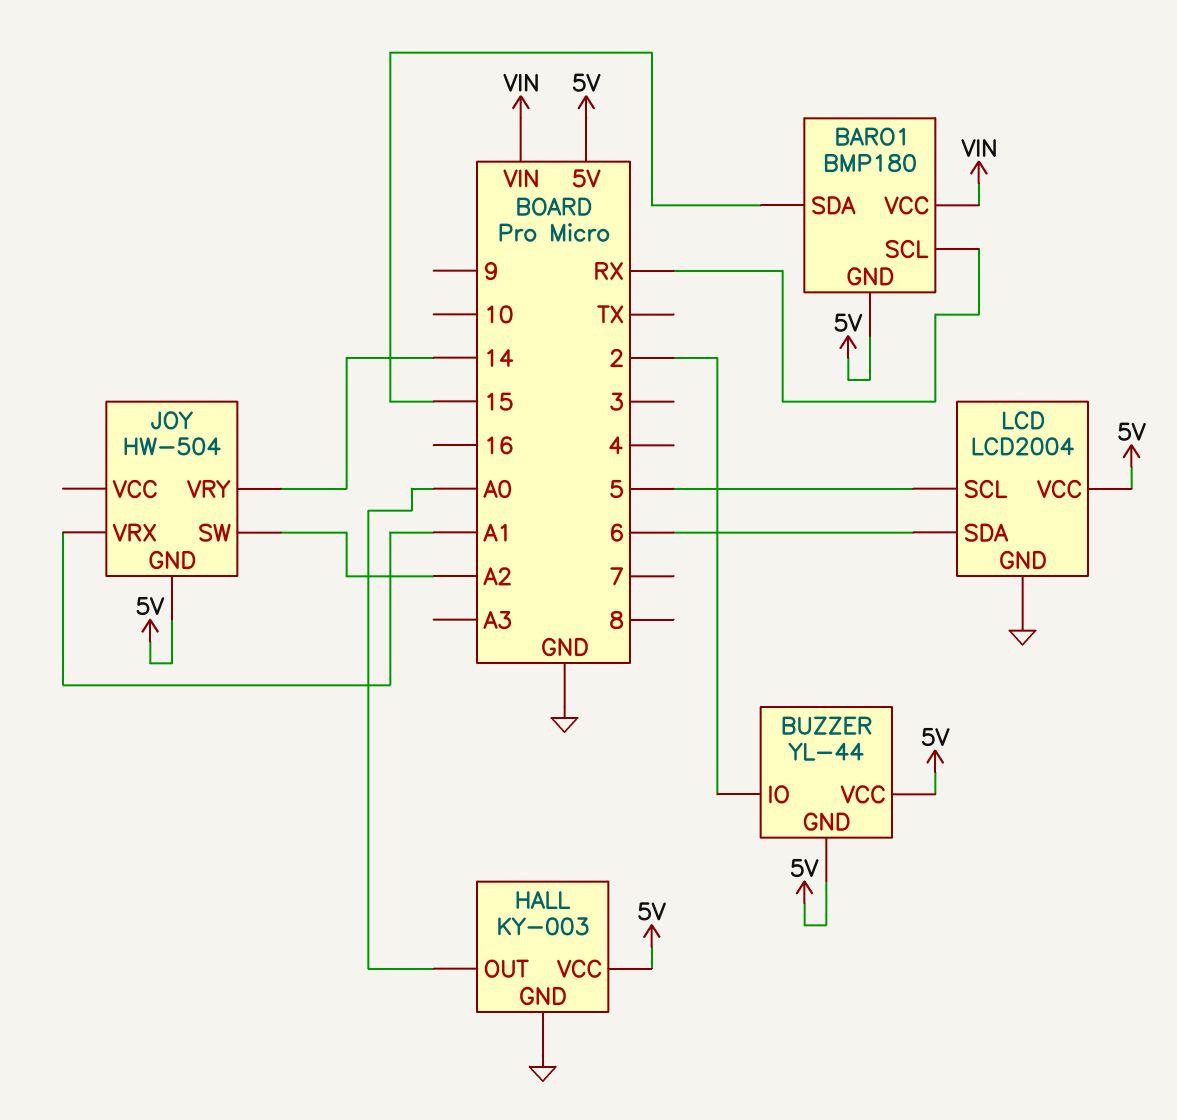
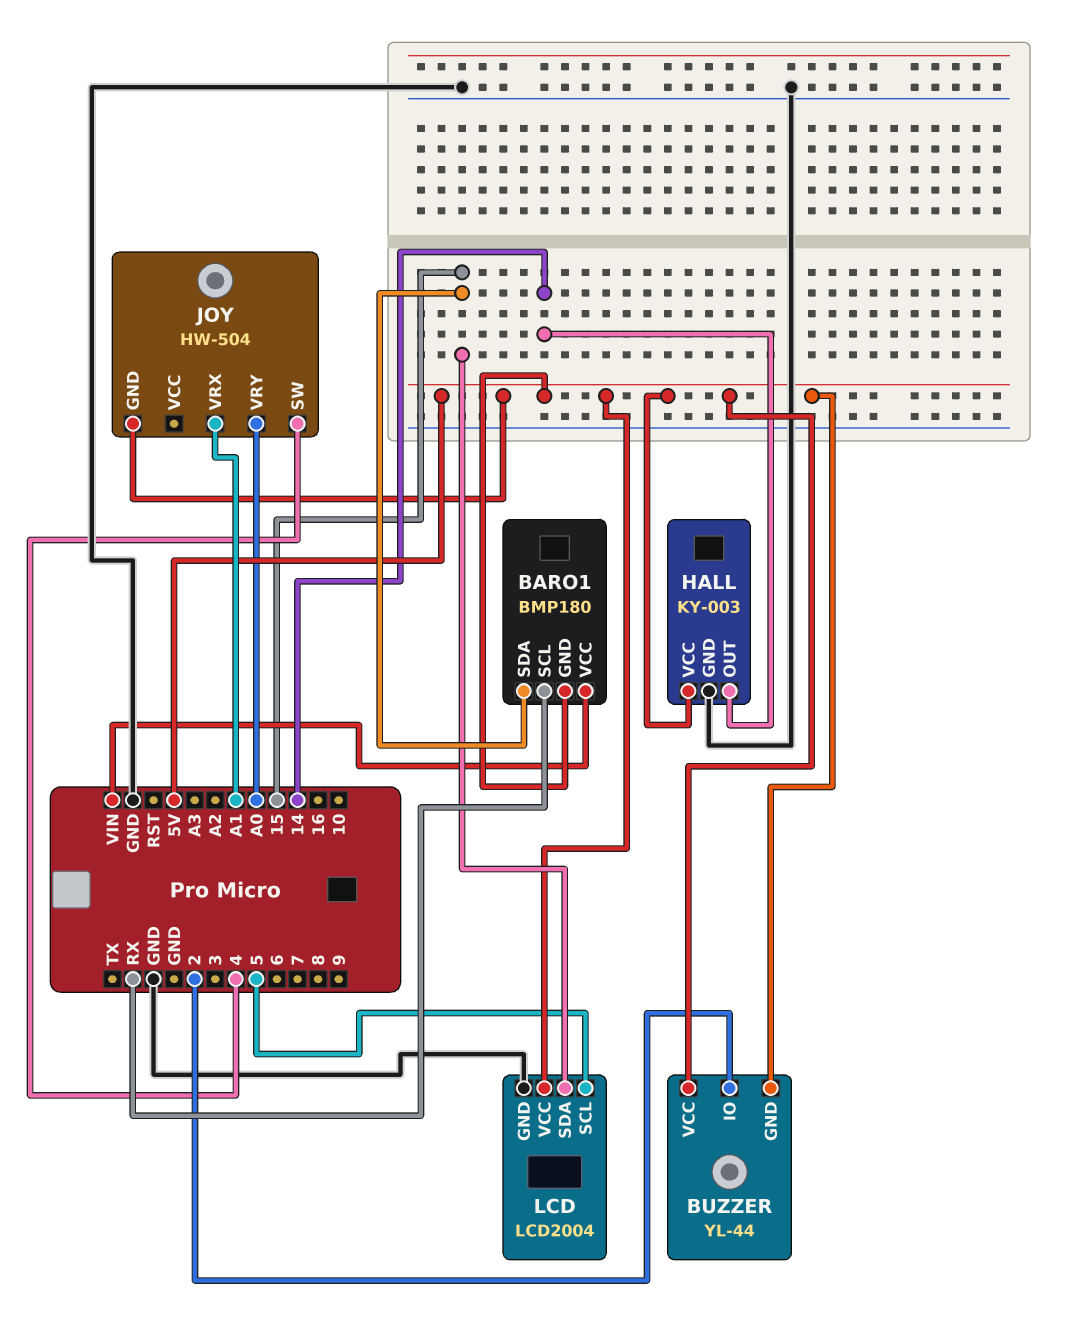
HALL pin OUT: A0 -> 14
JOY pin SW: A2 -> 4
JOY pin VRY: 14 -> A0
LCD pin SDA: 6 -> 15

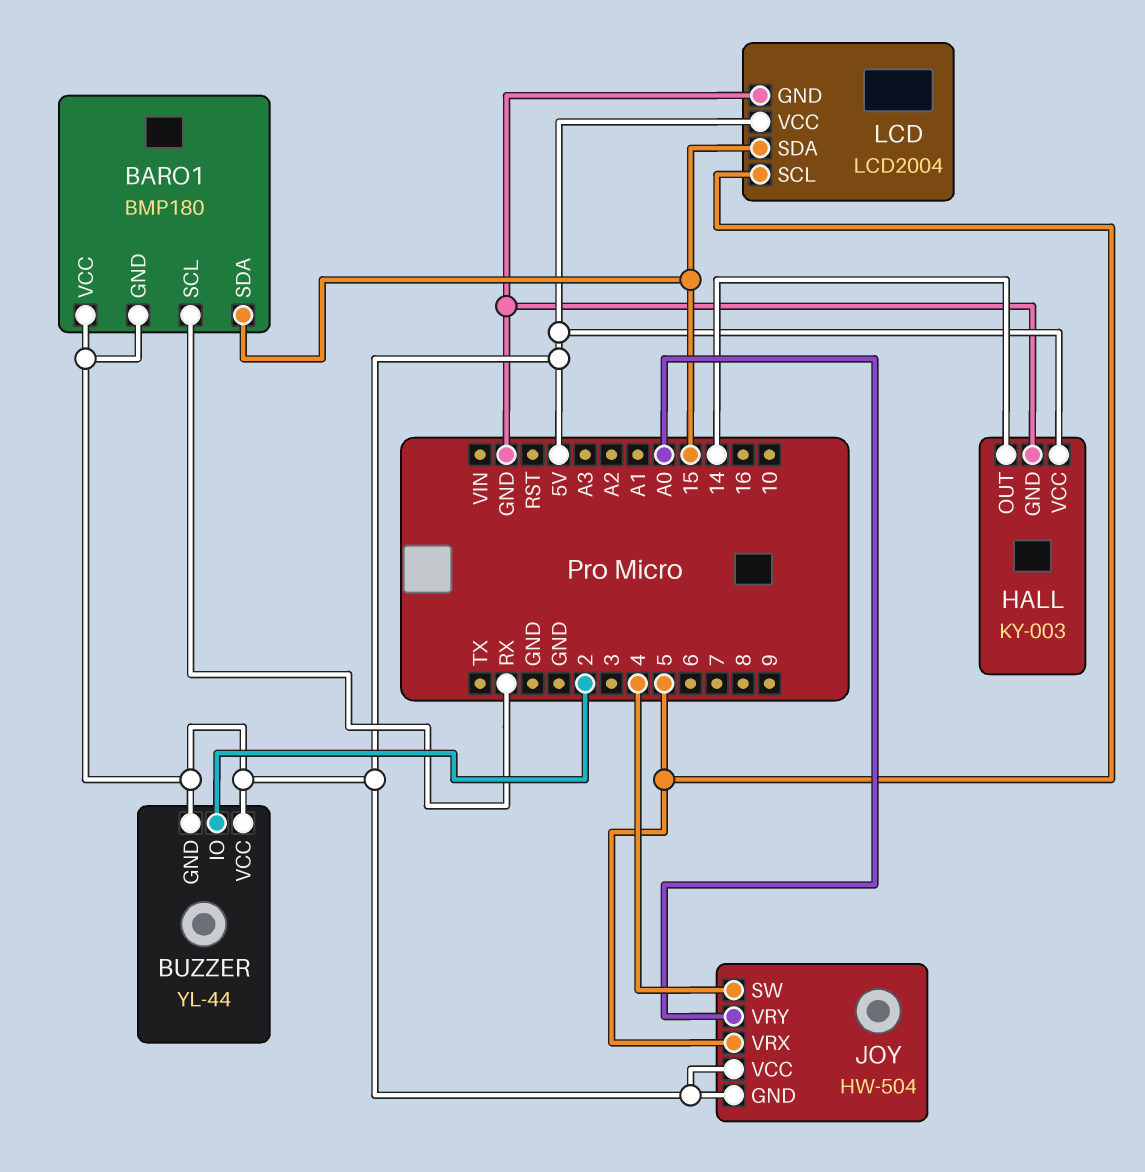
BARO1 pin VCC: VIN -> 5V
JOY pin VCC: none -> 5V
JOY pin VRX: A1 -> 5

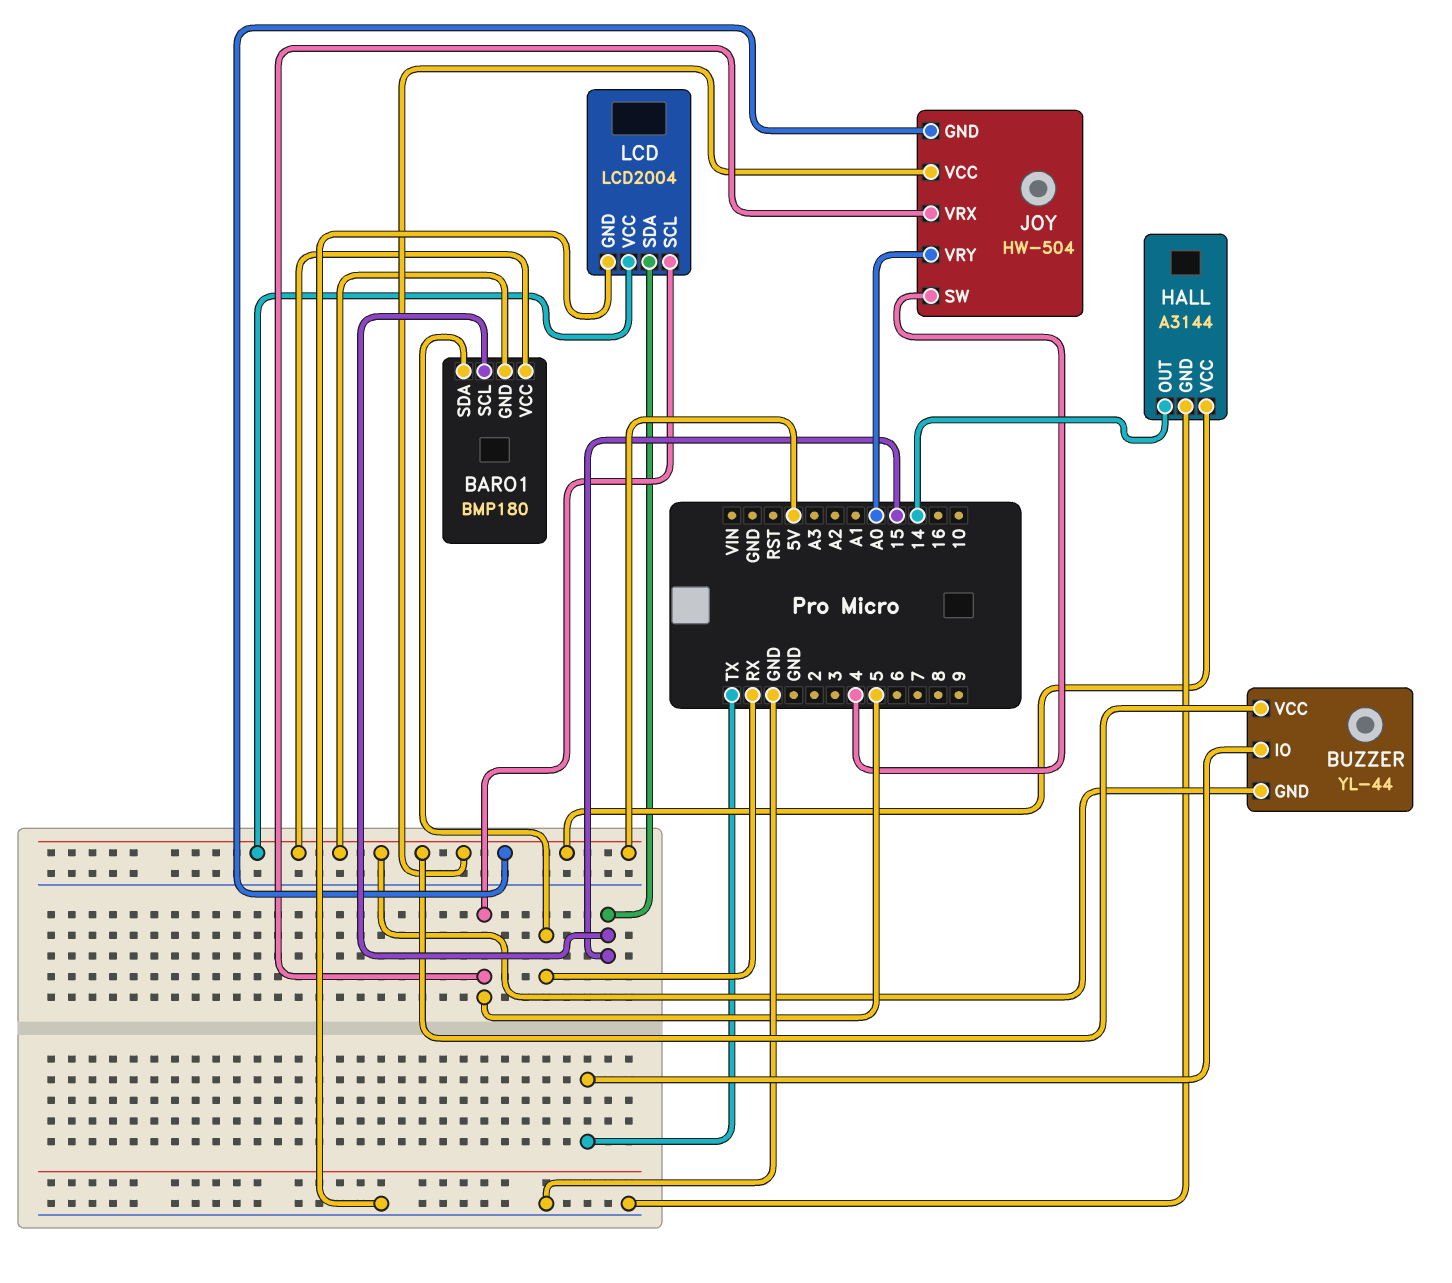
BARO1 pin SCL: RX -> 15
BARO1 pin SDA: 15 -> RX
BUZZER pin IO: 2 -> TX
HALL: KY-003 -> A3144

